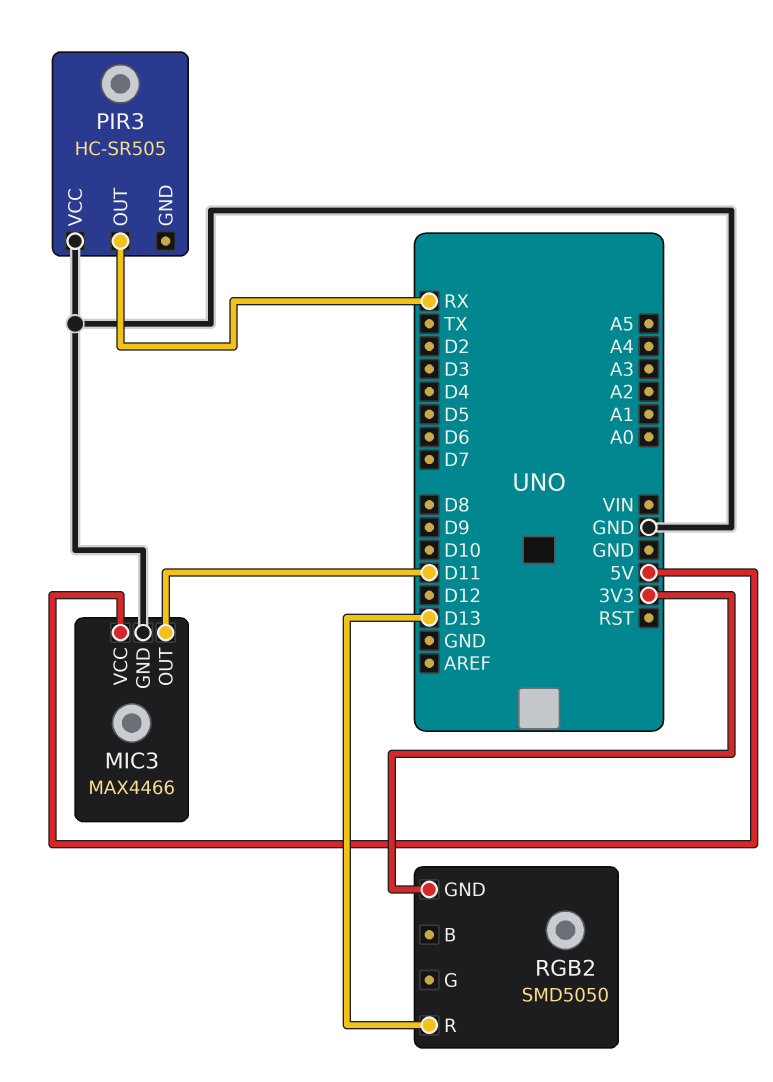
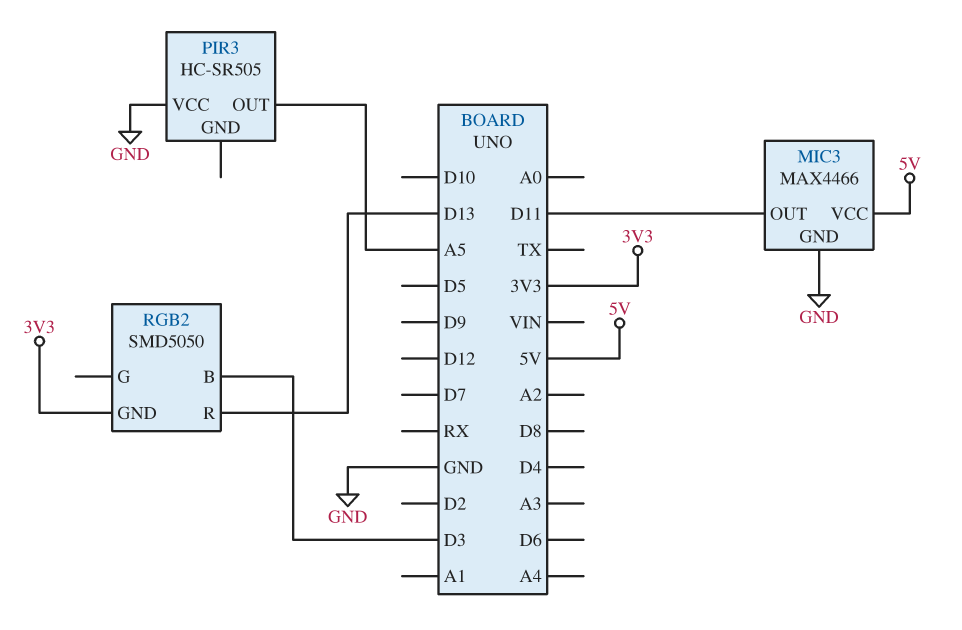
PIR3 pin OUT: RX -> A5
RGB2 pin B: none -> D3

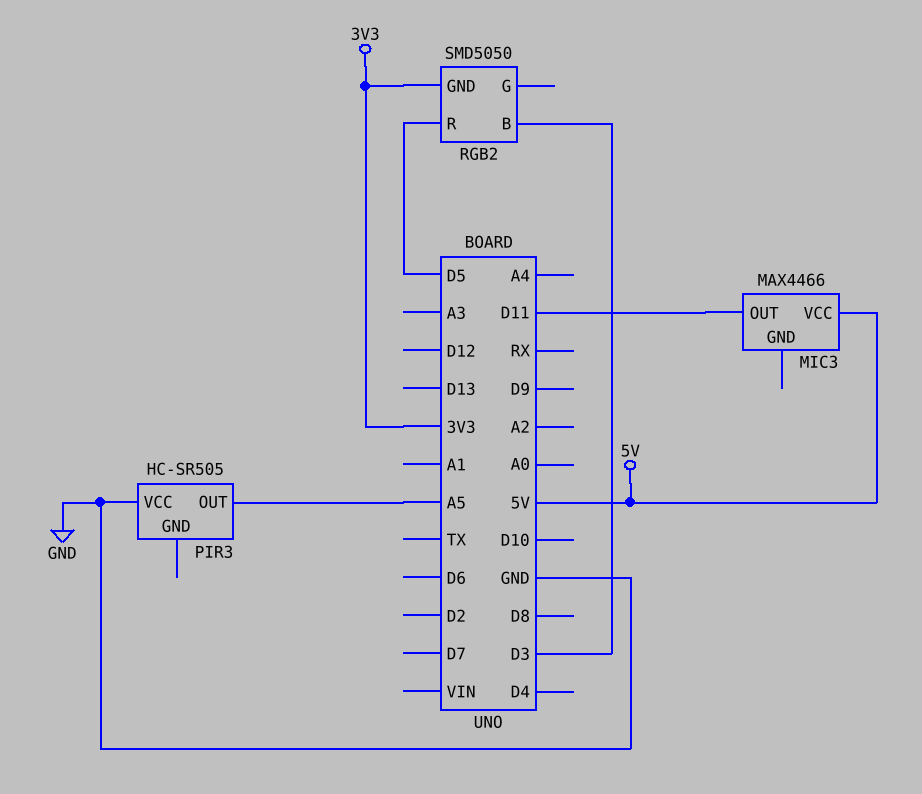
MIC3 pin GND: GND -> none
RGB2 pin R: D13 -> D5

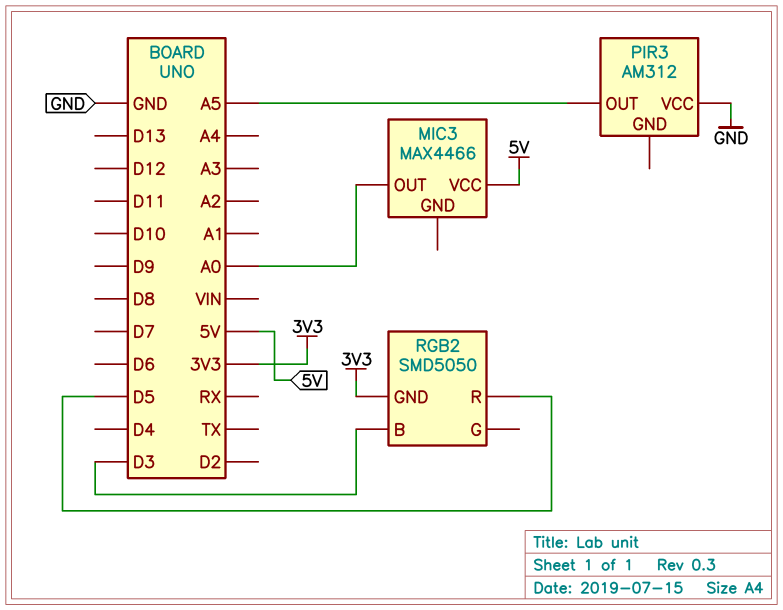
MIC3 pin OUT: D11 -> A0
PIR3: HC-SR505 -> AM312

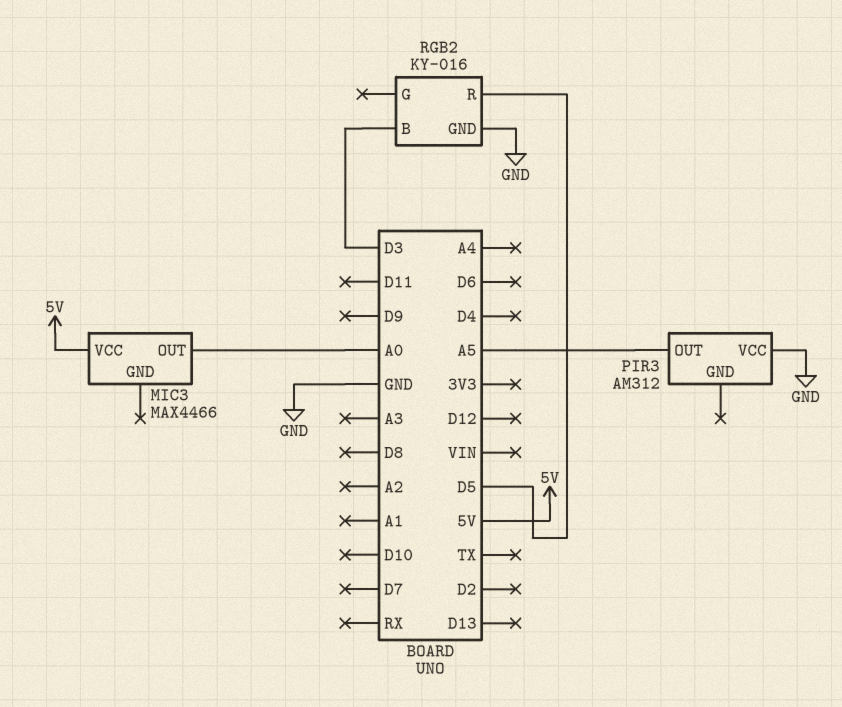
RGB2: SMD5050 -> KY-016
RGB2 pin GND: 3V3 -> GND

